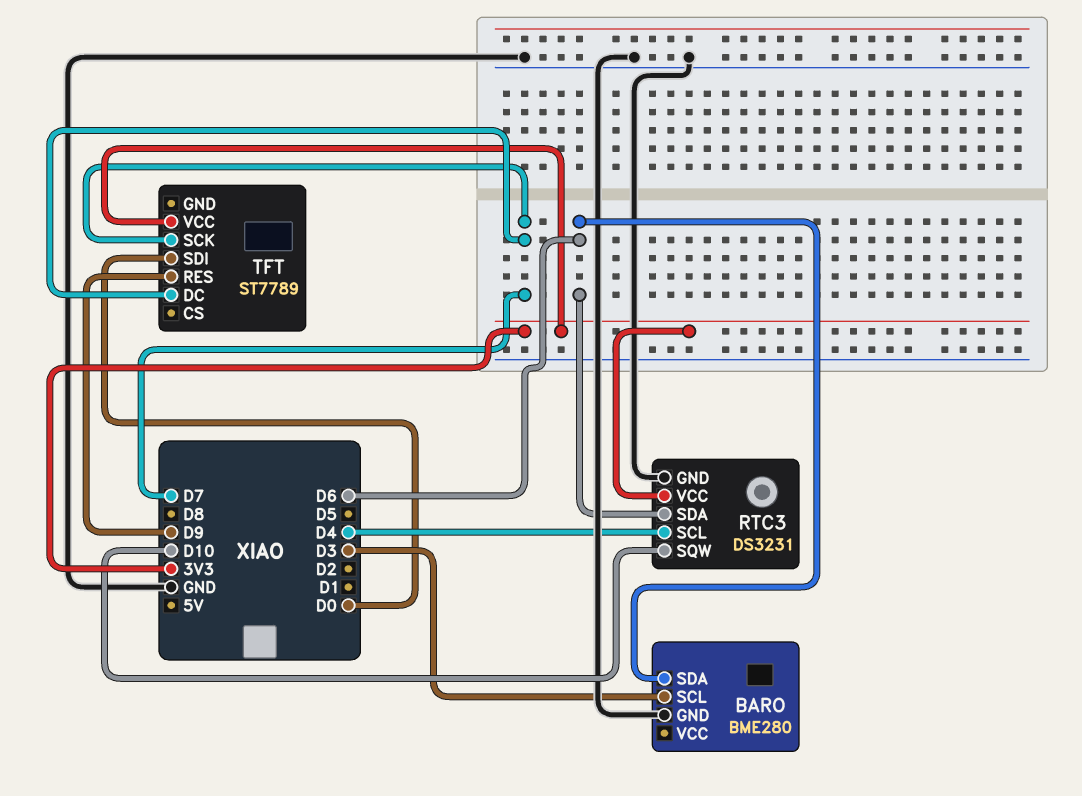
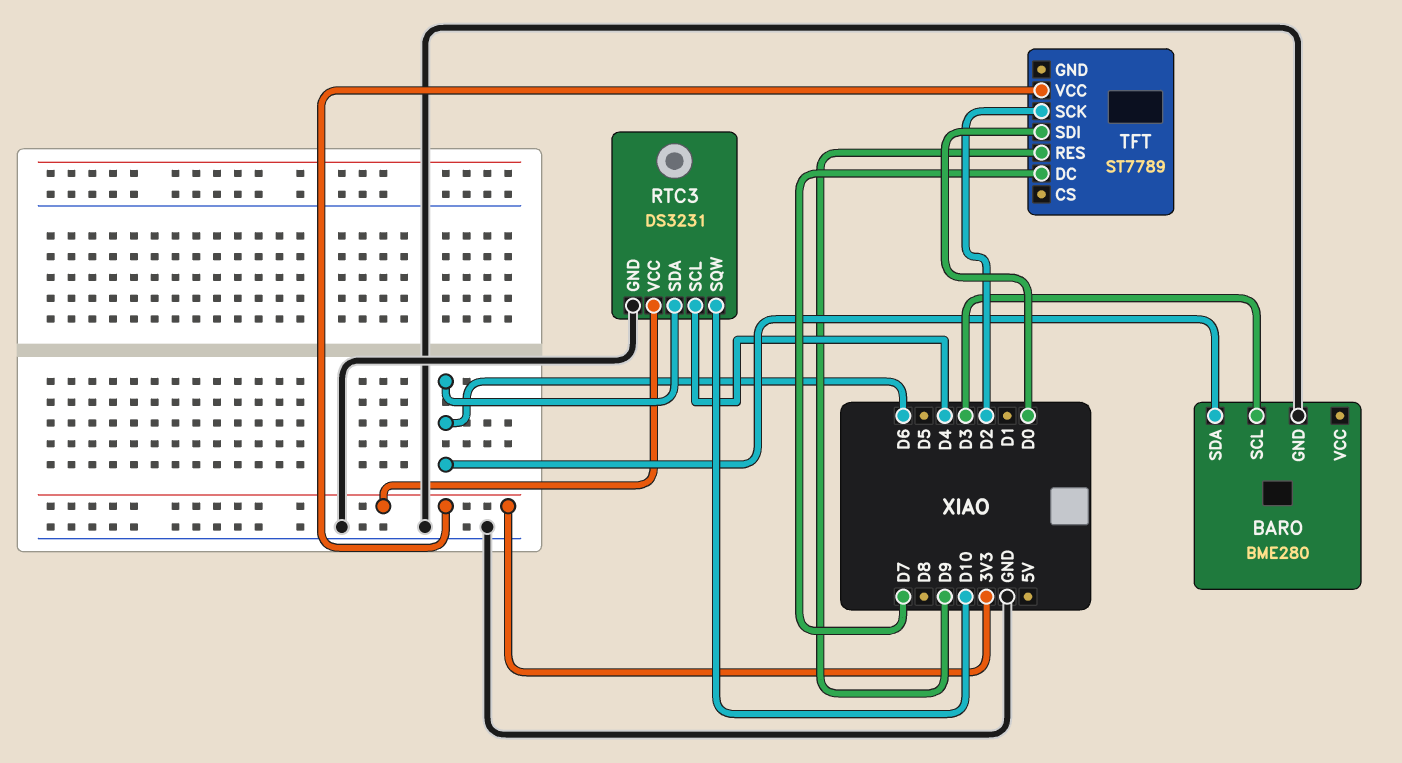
TFT pin SCK: D7 -> D2

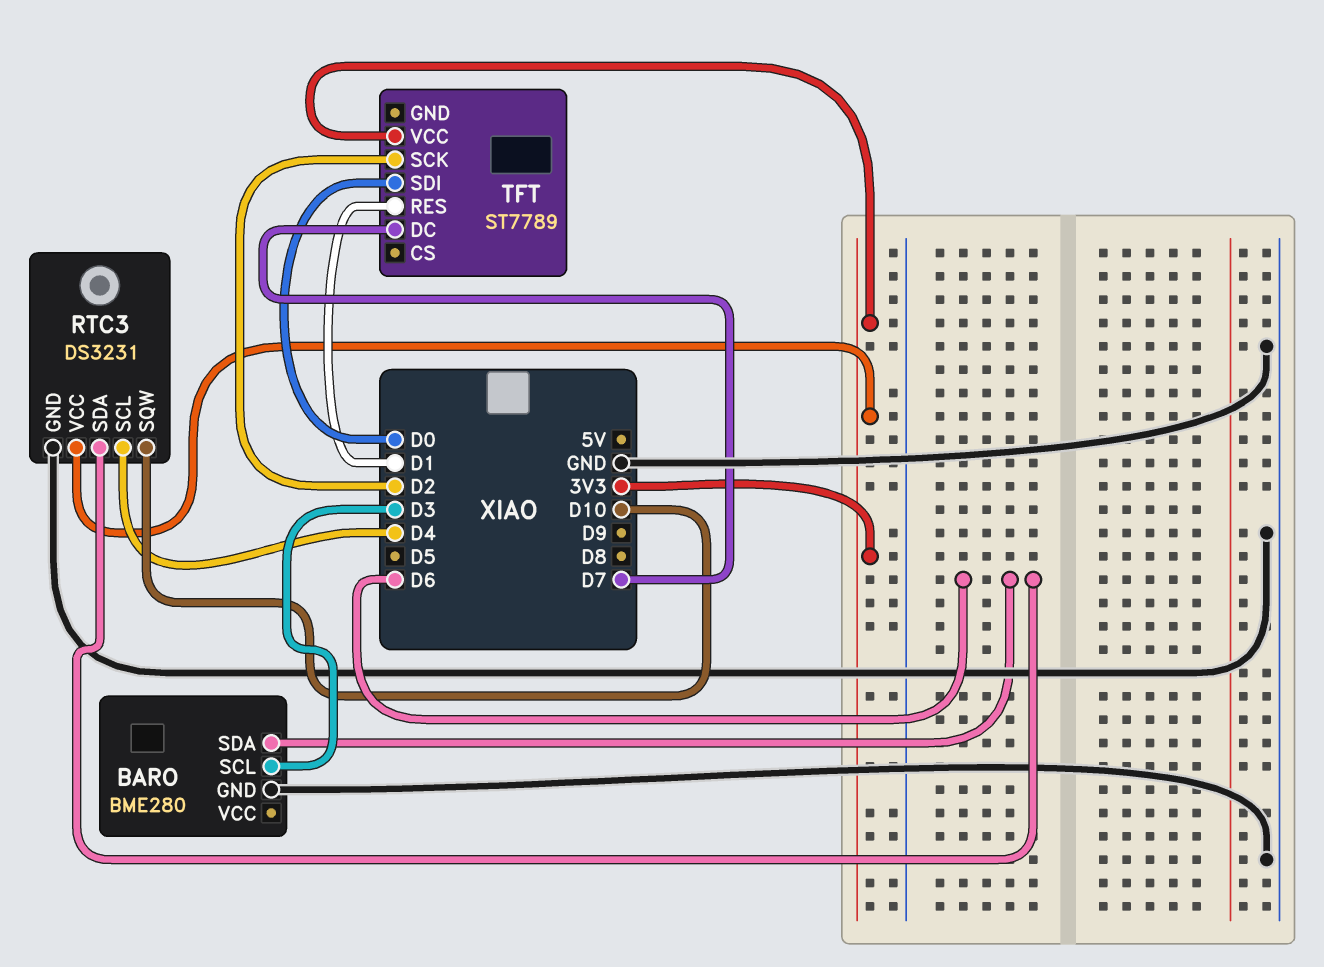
TFT pin RES: D9 -> D1

